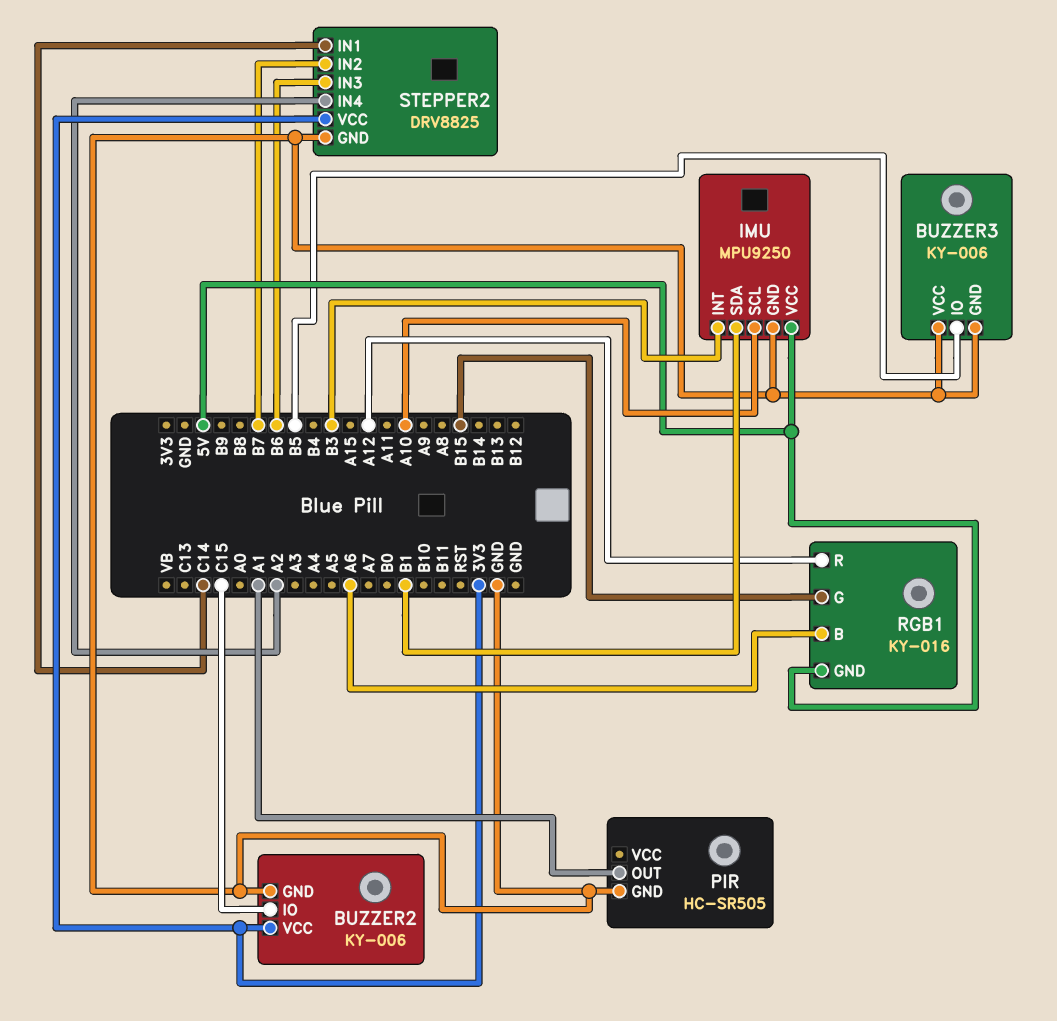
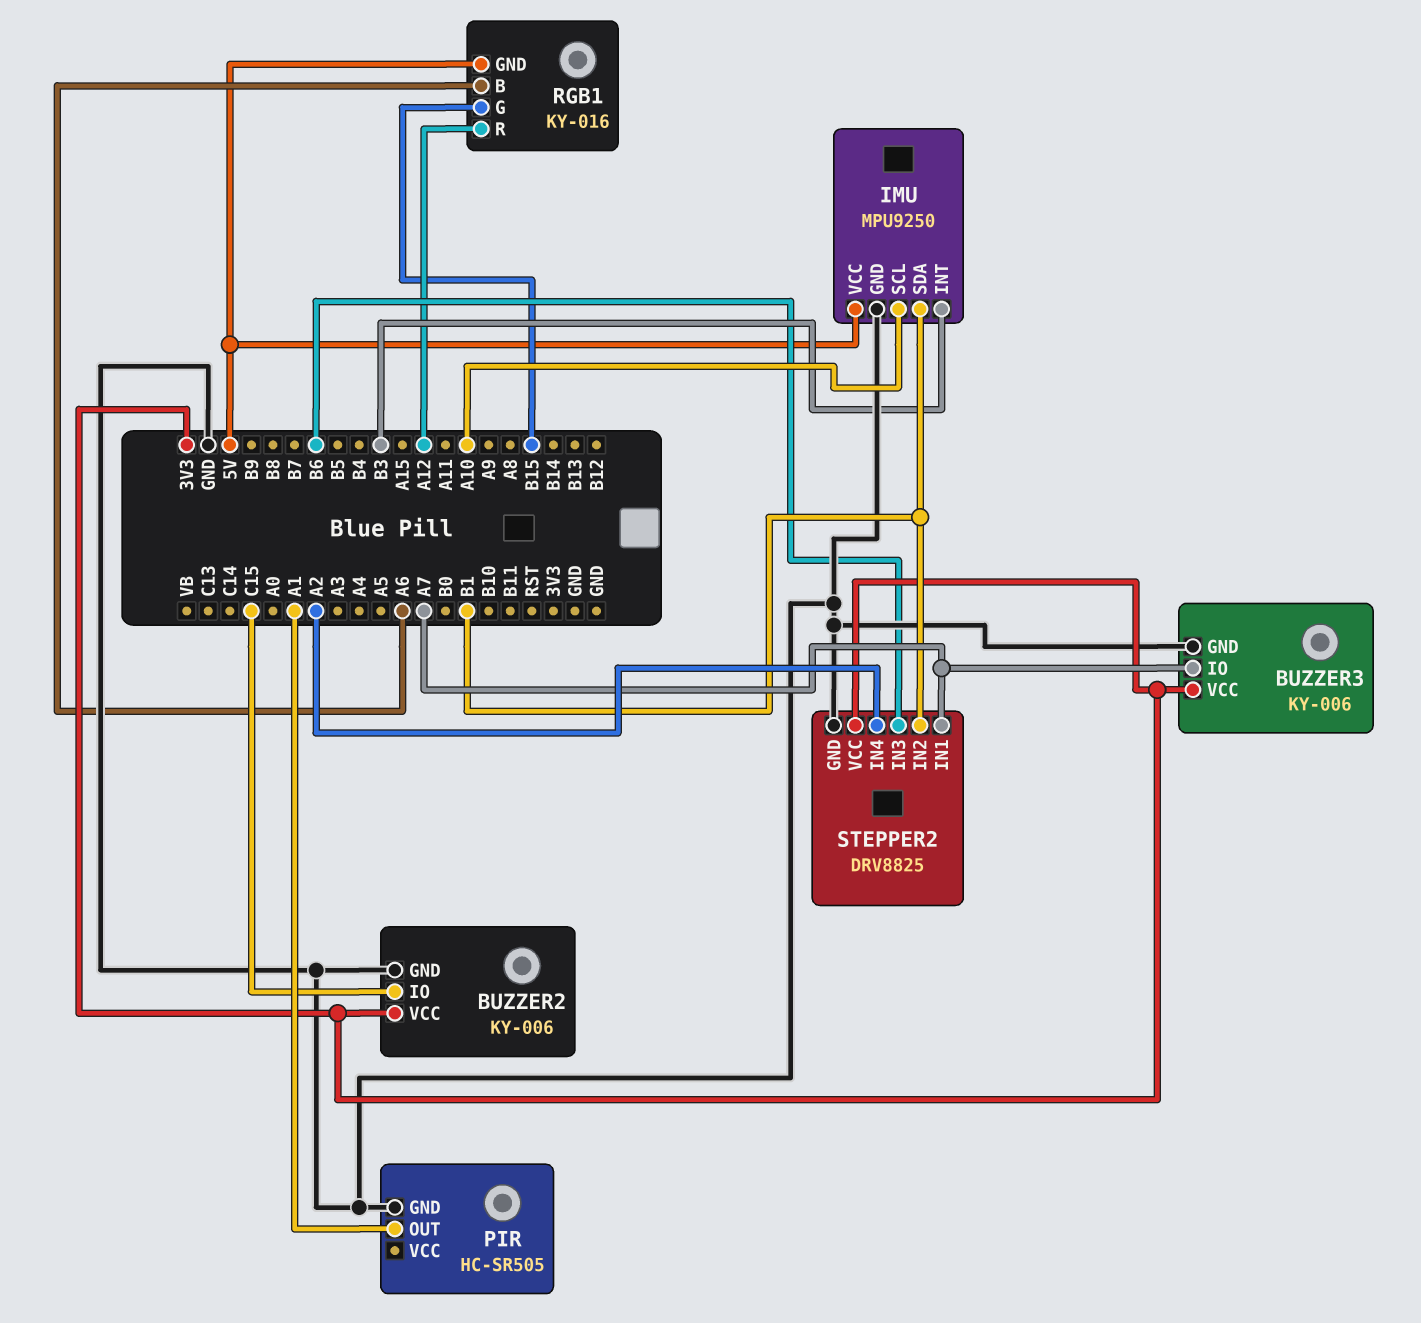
BUZZER3 pin IO: B5 -> A7
BUZZER3 pin VCC: GND -> 3V3
STEPPER2 pin IN1: C14 -> A7
STEPPER2 pin IN2: B7 -> B1

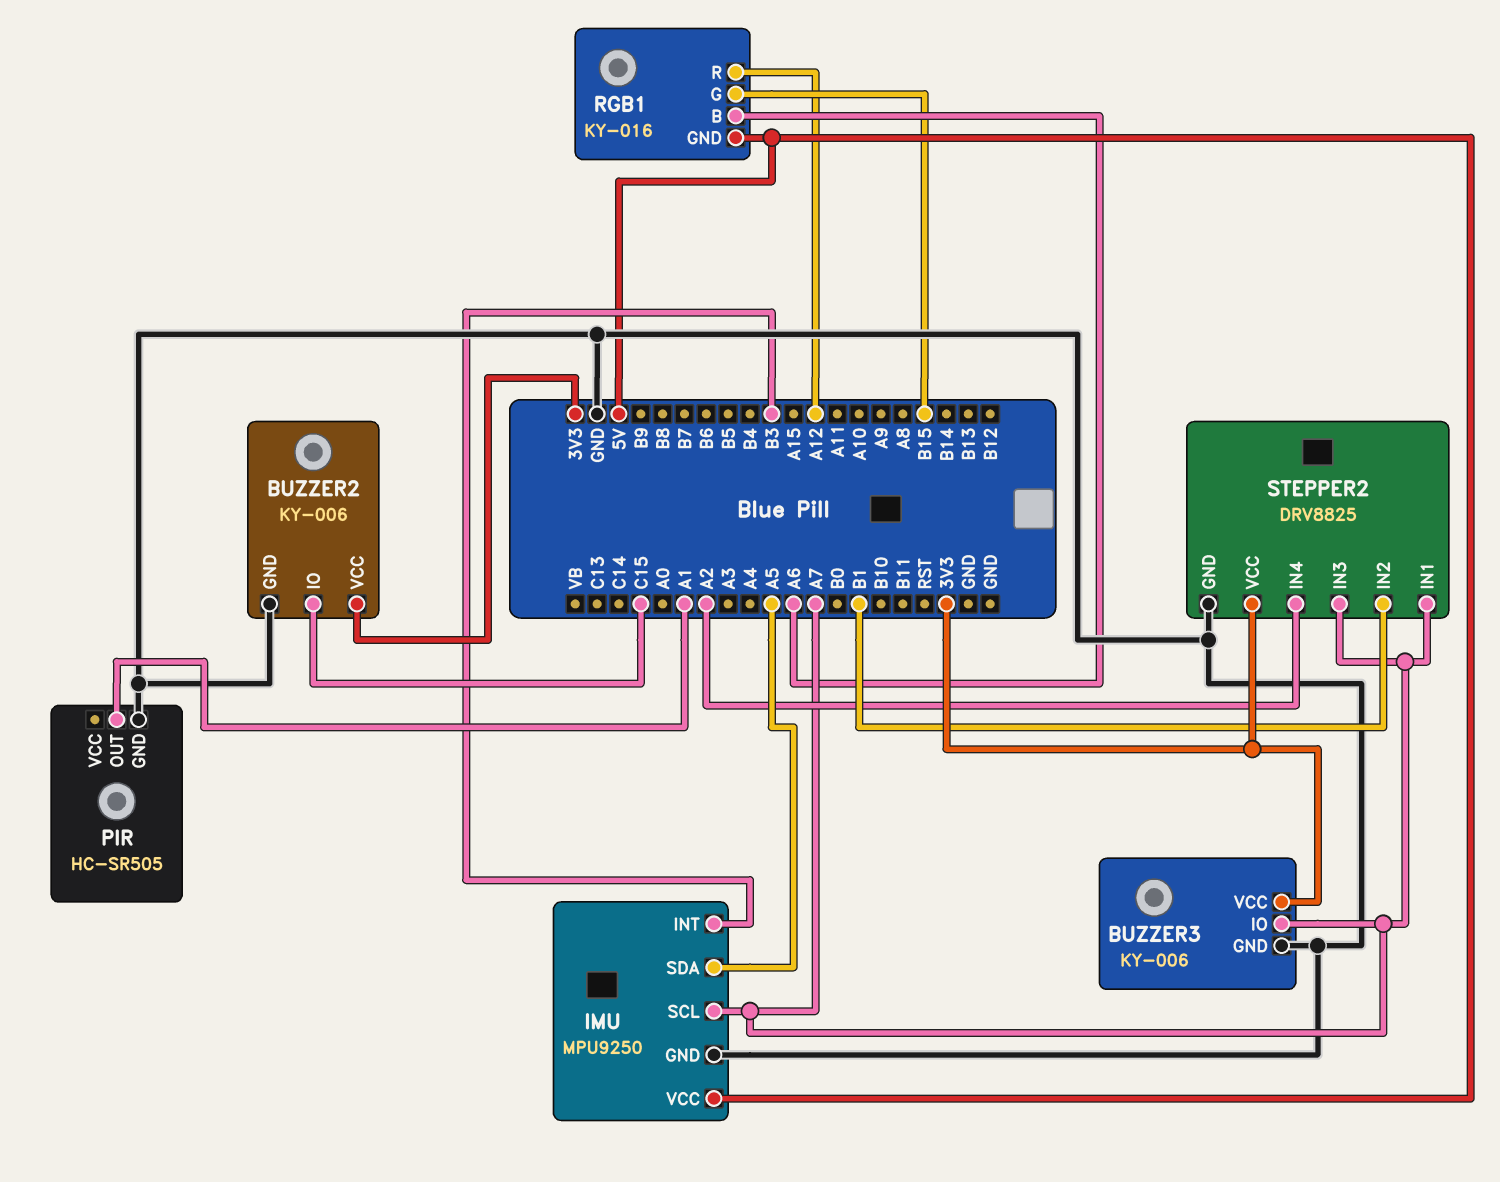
IMU pin SCL: A10 -> A7
IMU pin SDA: B1 -> A5
STEPPER2 pin IN3: B6 -> A7

